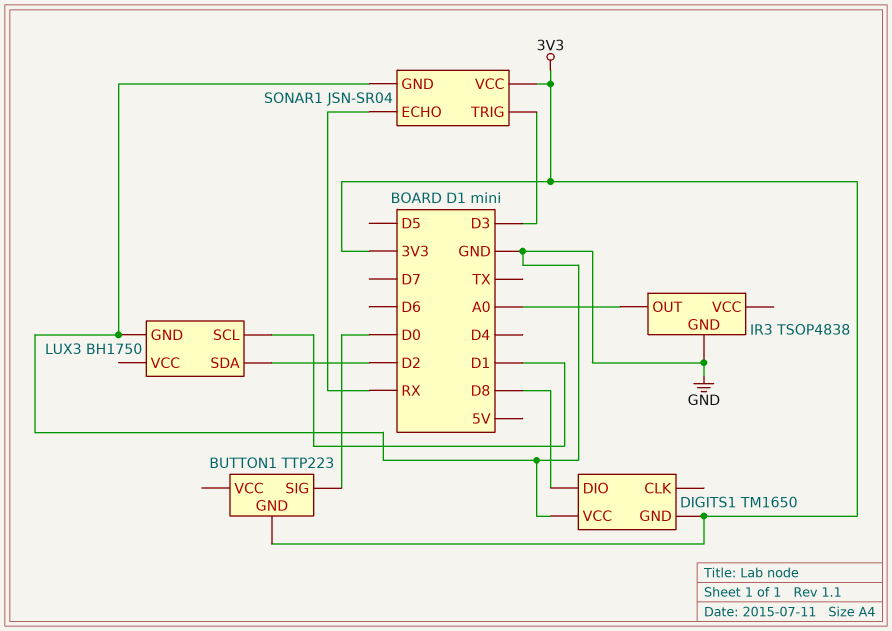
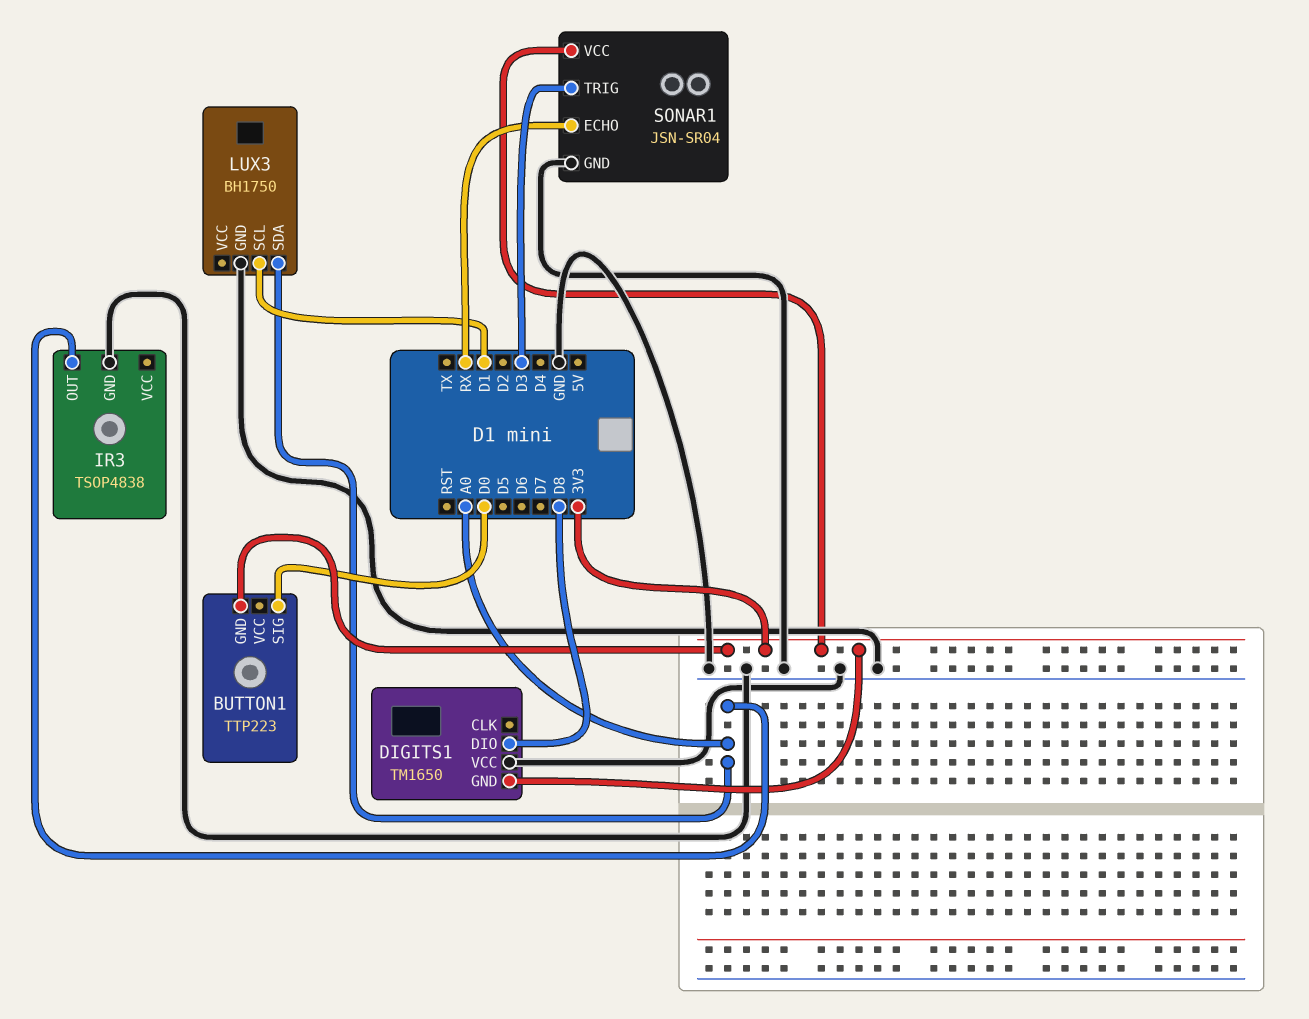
LUX3 pin SDA: D2 -> A0

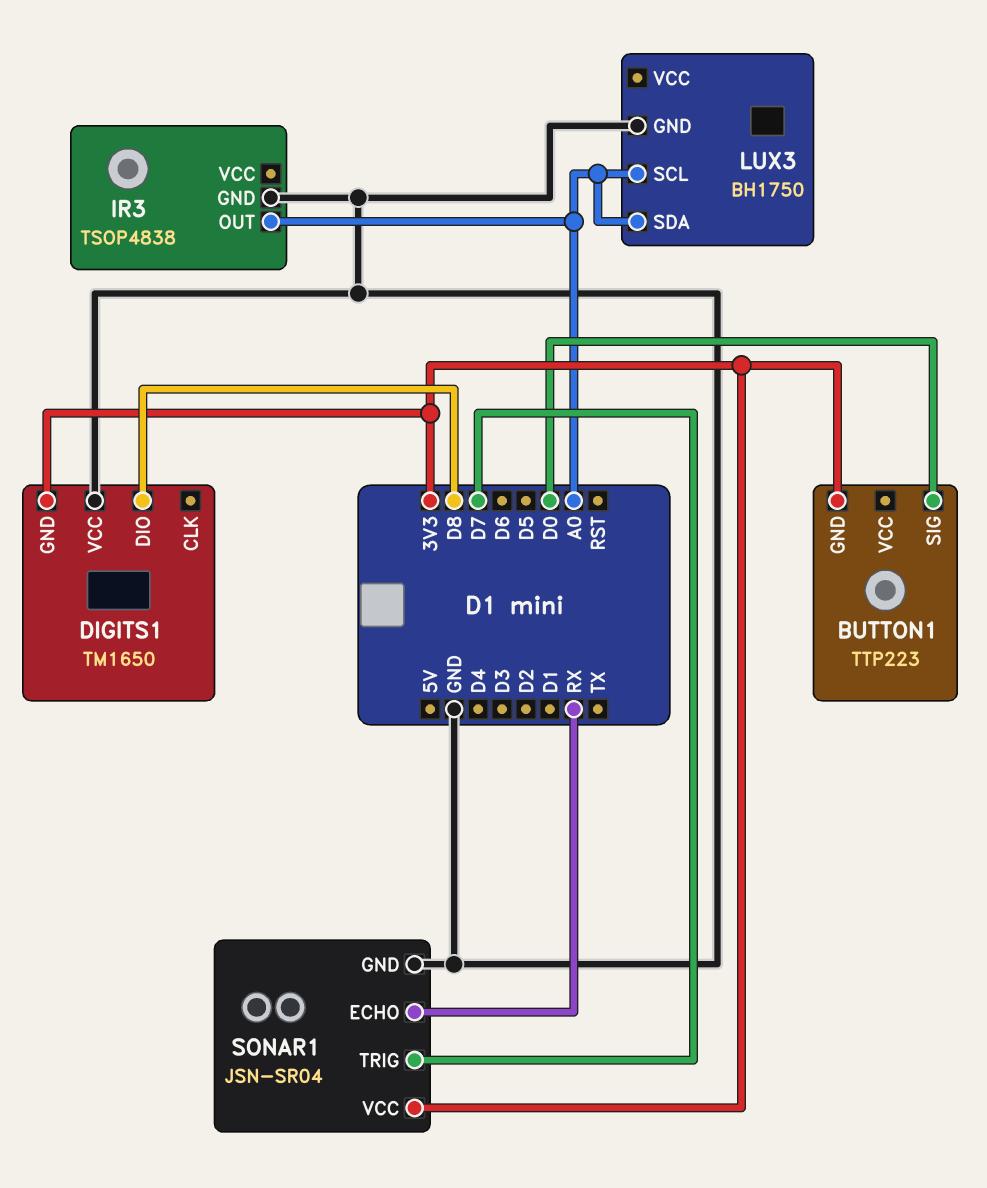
LUX3 pin SCL: D1 -> A0
SONAR1 pin TRIG: D3 -> D7

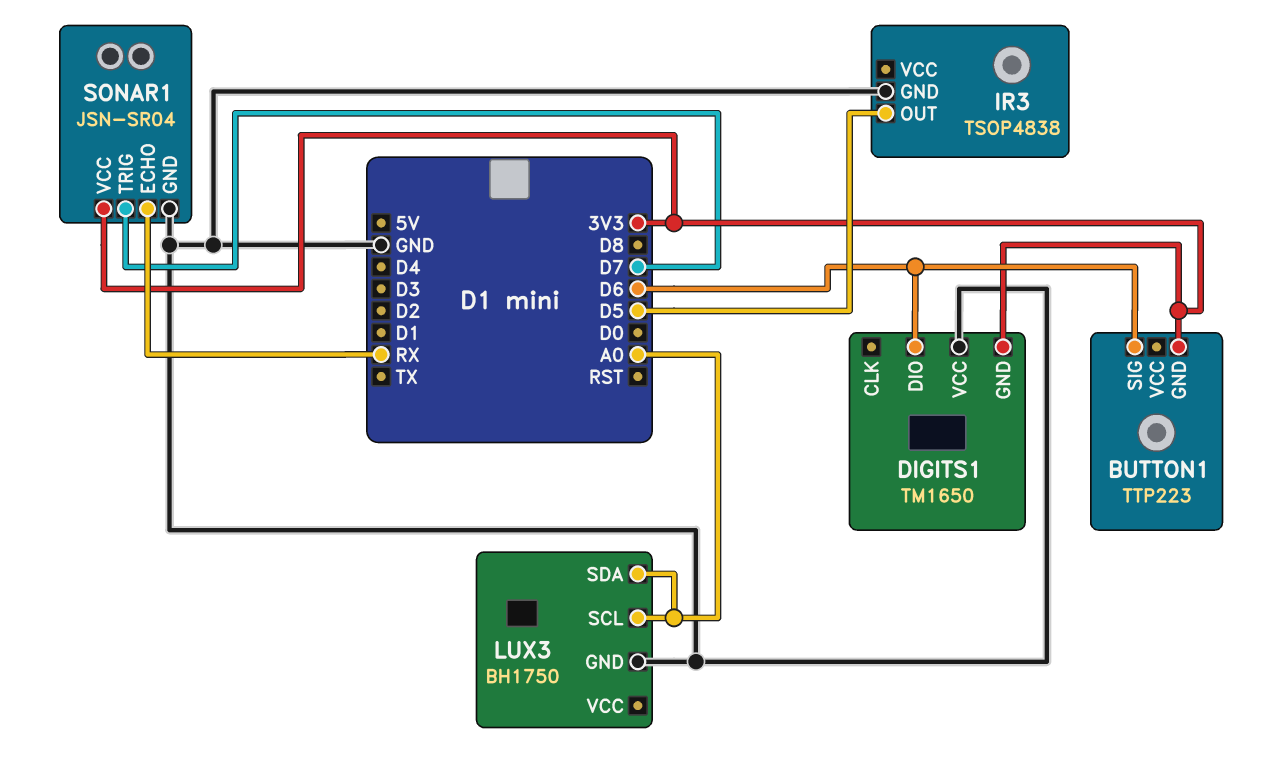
BUTTON1 pin SIG: D0 -> D6
DIGITS1 pin DIO: D8 -> D6
IR3 pin OUT: A0 -> D5

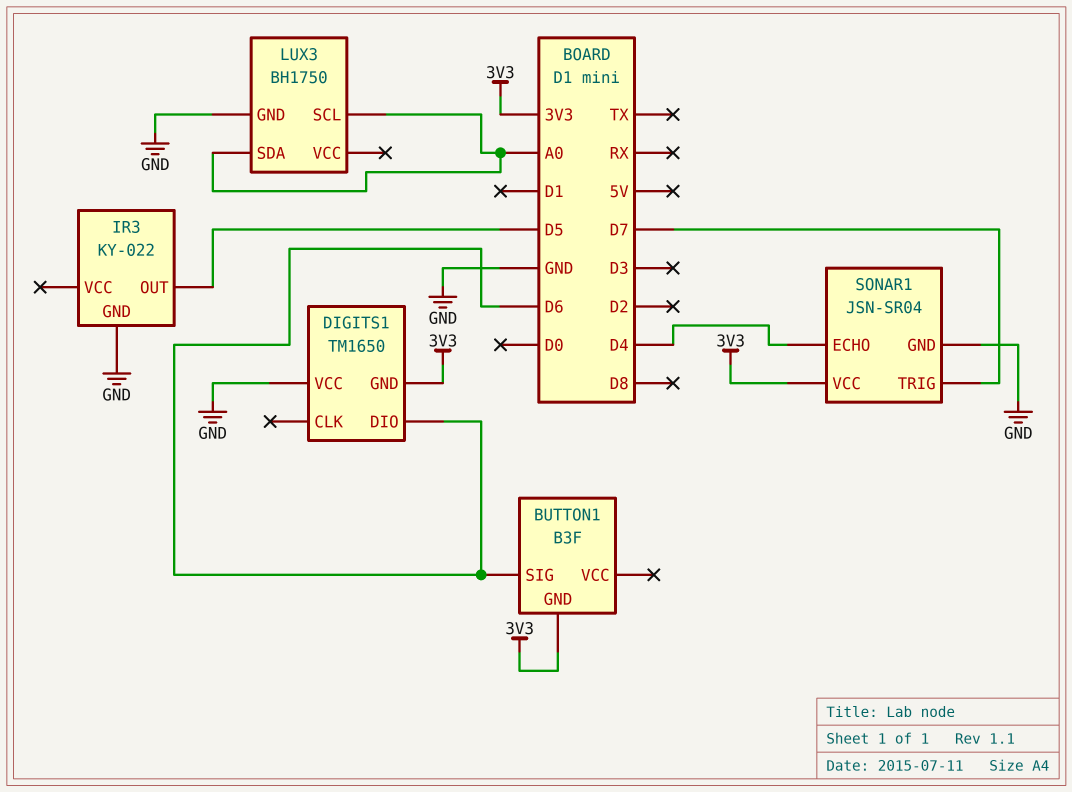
BUTTON1: TTP223 -> B3F
IR3: TSOP4838 -> KY-022
SONAR1 pin ECHO: RX -> D4

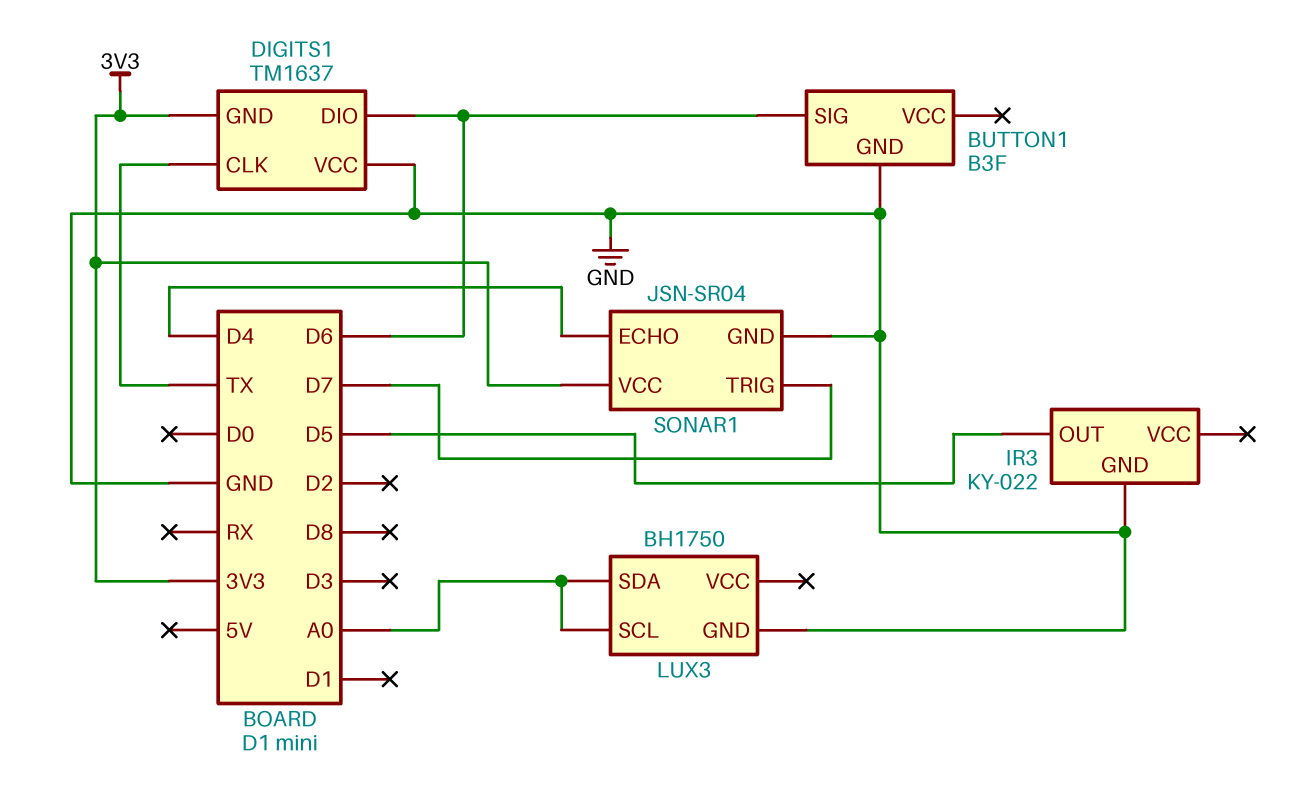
BUTTON1 pin GND: 3V3 -> GND
DIGITS1: TM1650 -> TM1637
DIGITS1 pin CLK: none -> TX

